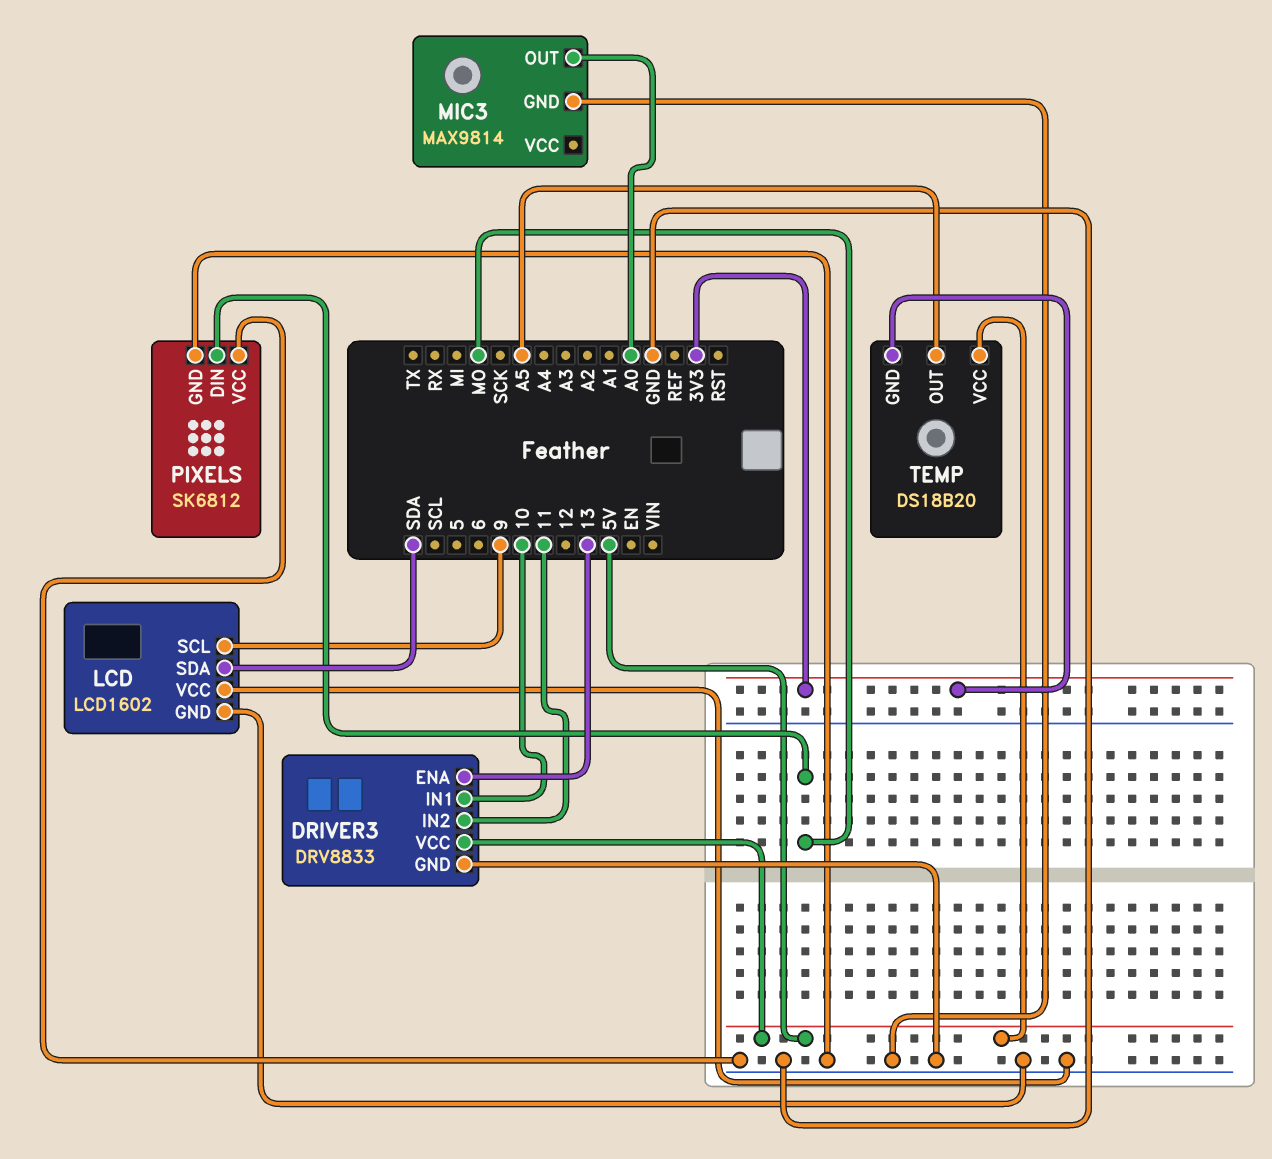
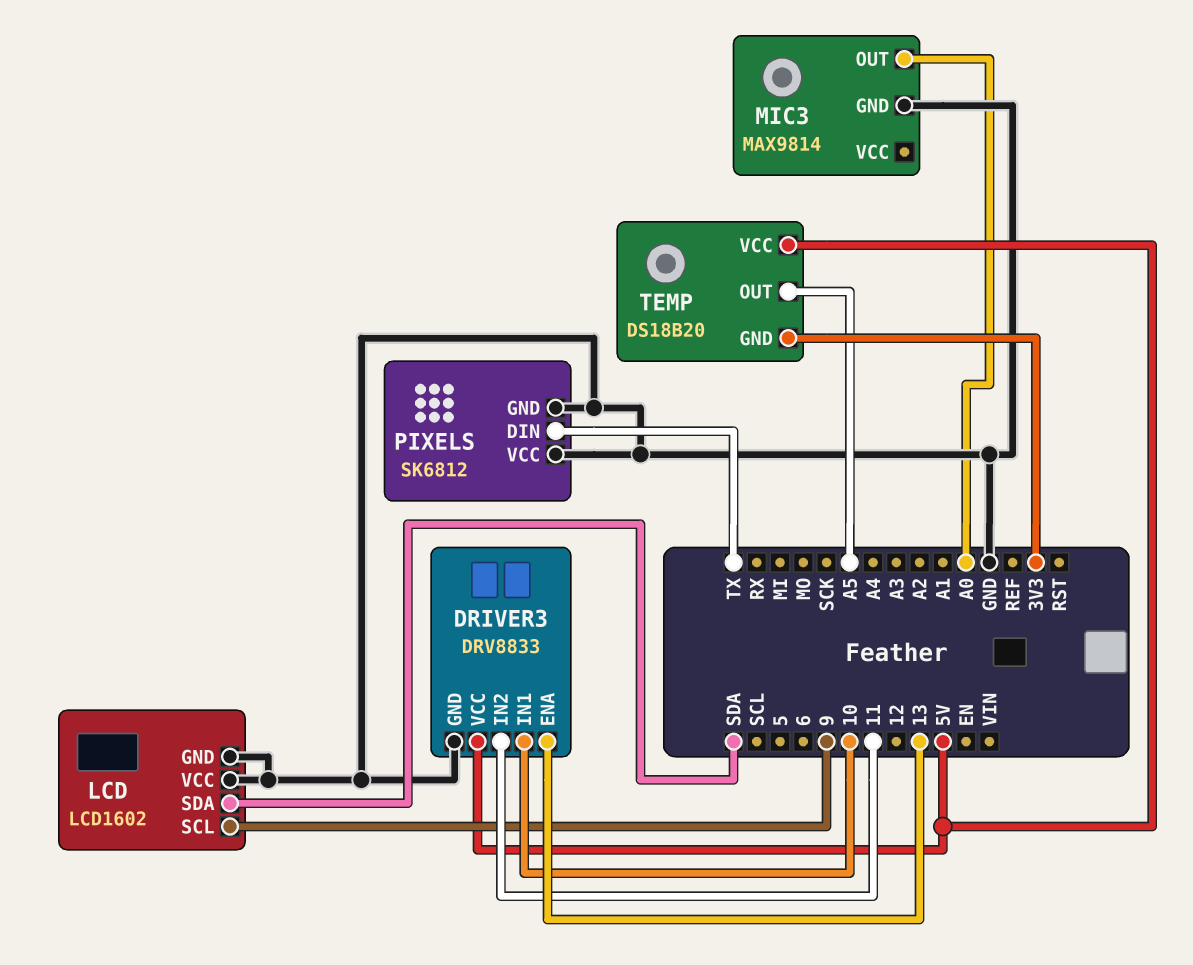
PIXELS pin DIN: MO -> TX

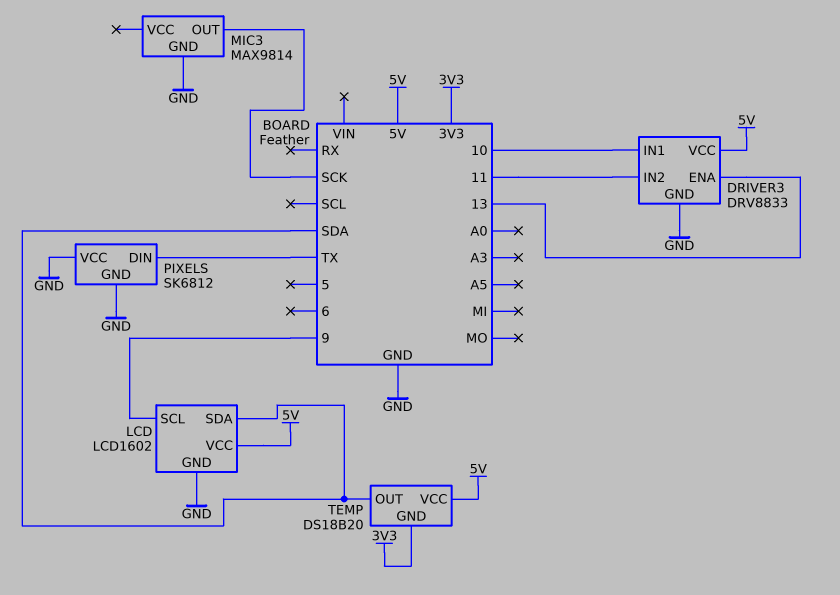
LCD pin VCC: GND -> 5V
MIC3 pin OUT: A0 -> SCK
TEMP pin OUT: A5 -> SDA

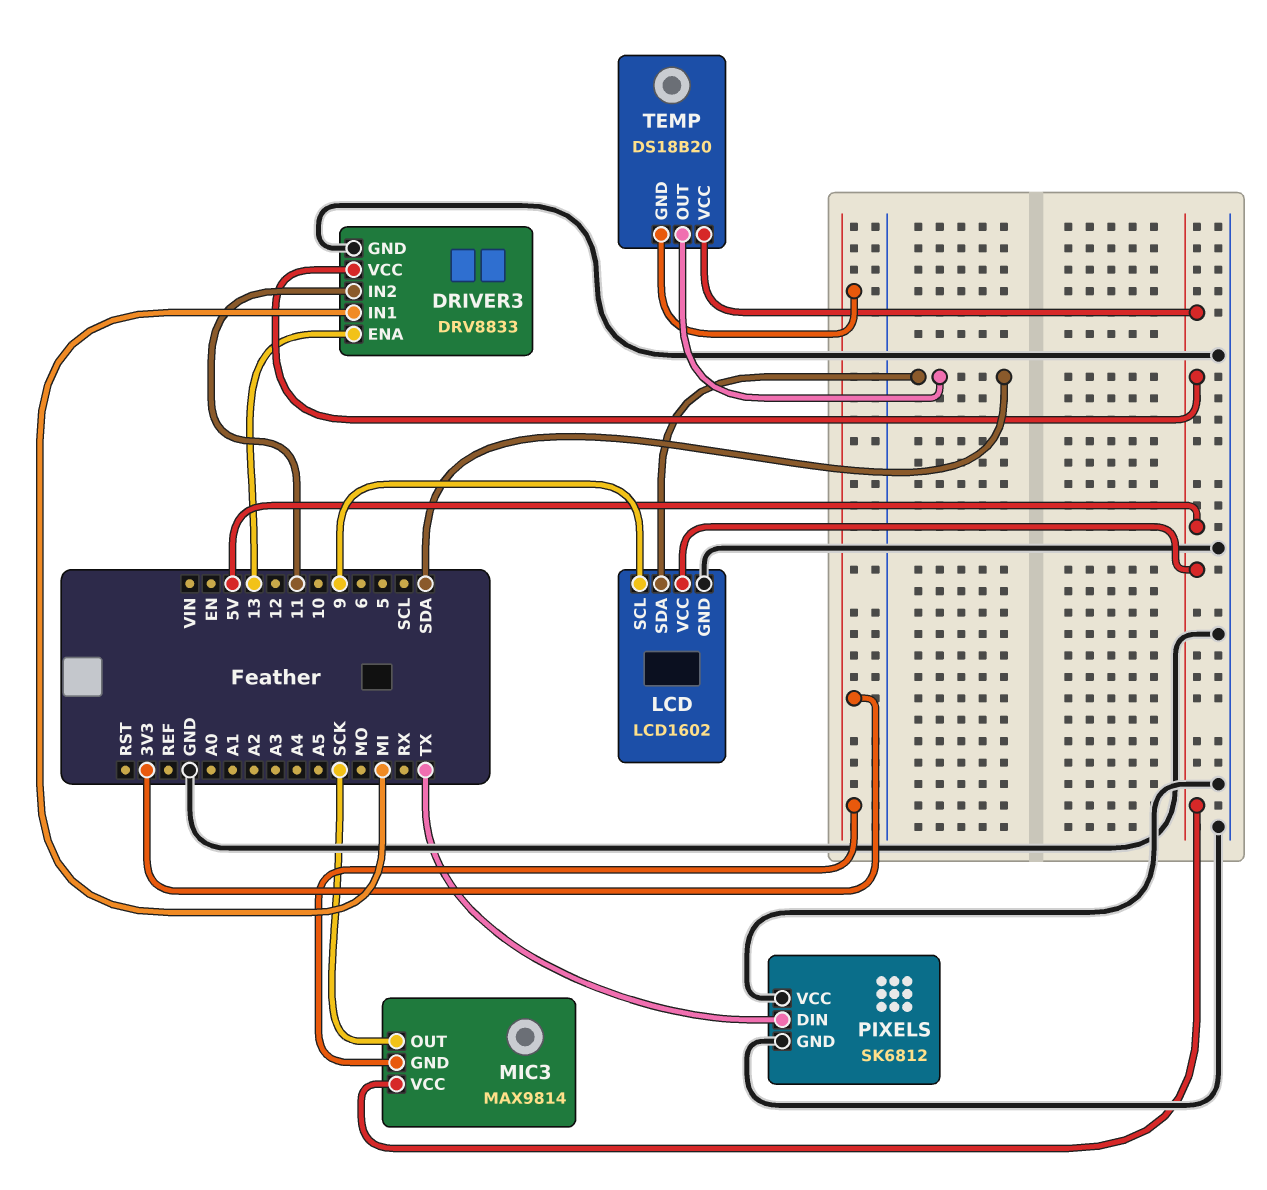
DRIVER3 pin IN1: 10 -> MI
MIC3 pin GND: GND -> 3V3
MIC3 pin VCC: none -> 5V

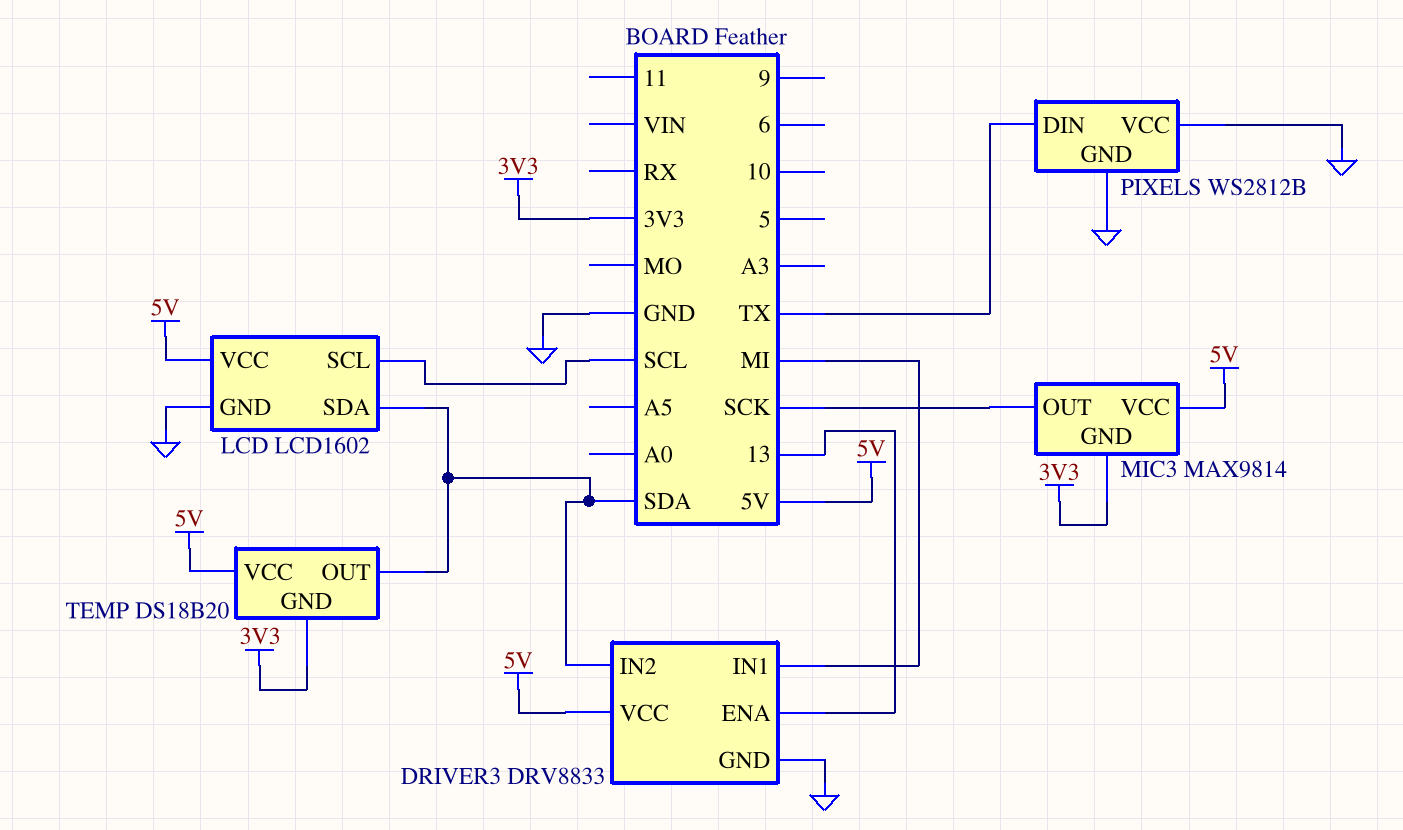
DRIVER3 pin IN2: 11 -> SDA
LCD pin SCL: 9 -> SCL
PIXELS: SK6812 -> WS2812B

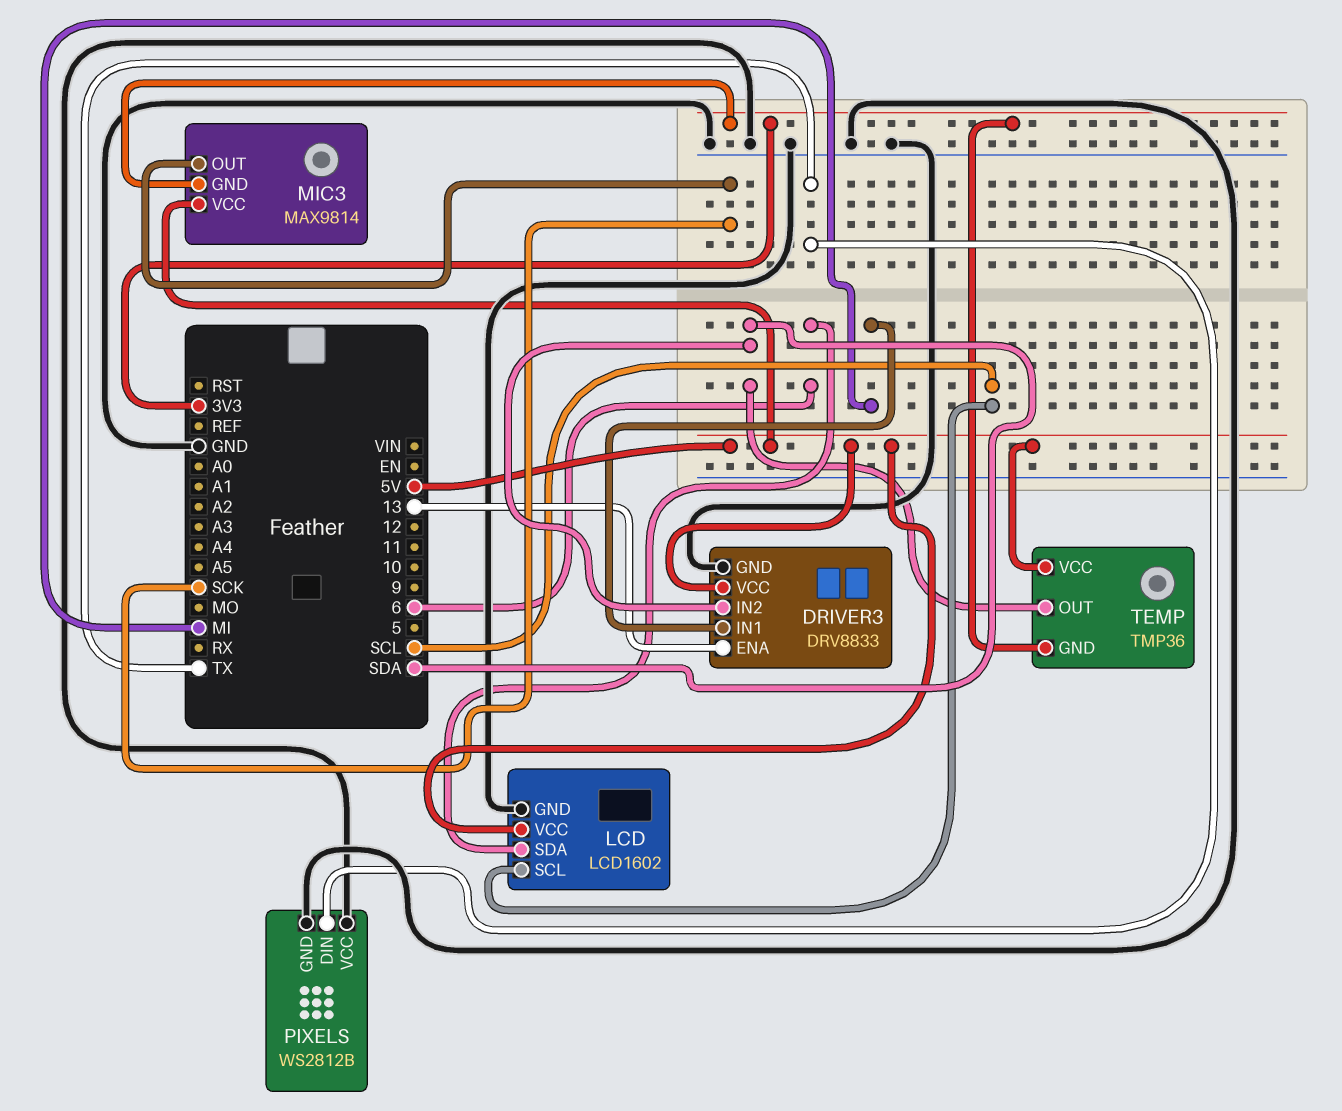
LCD pin SDA: SDA -> 6
TEMP: DS18B20 -> TMP36

